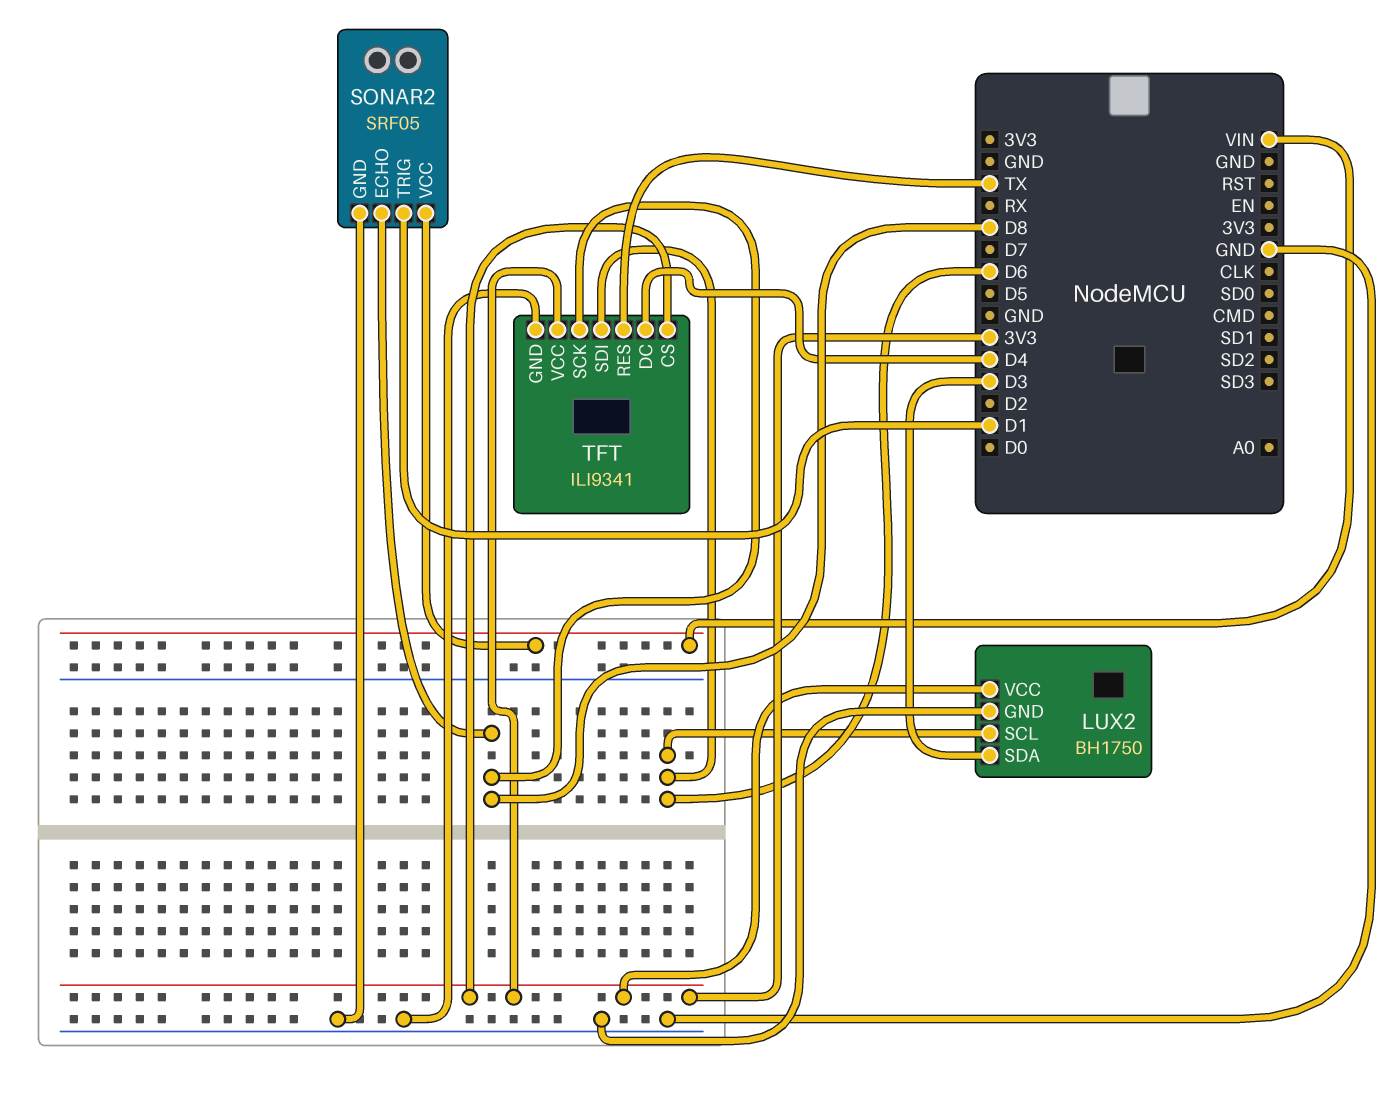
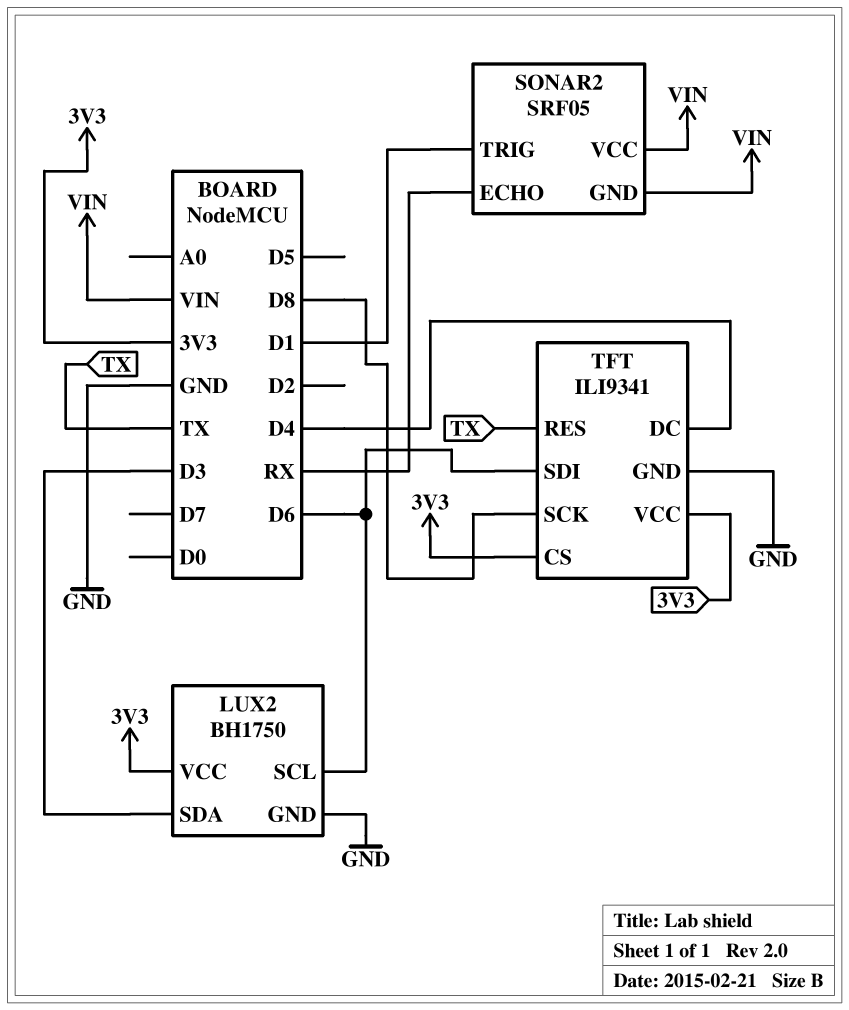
SONAR2 pin ECHO: D8 -> RX
SONAR2 pin GND: GND -> VIN

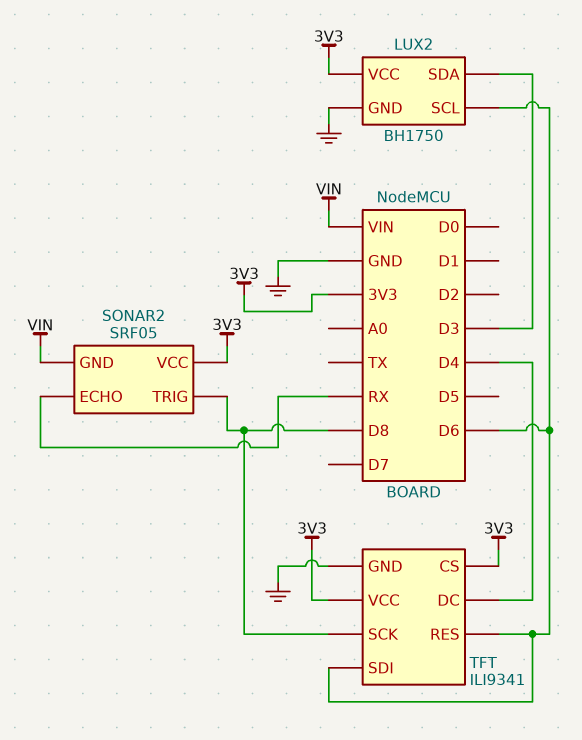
SONAR2 pin TRIG: D1 -> D8
SONAR2 pin VCC: VIN -> 3V3
TFT pin RES: TX -> D6

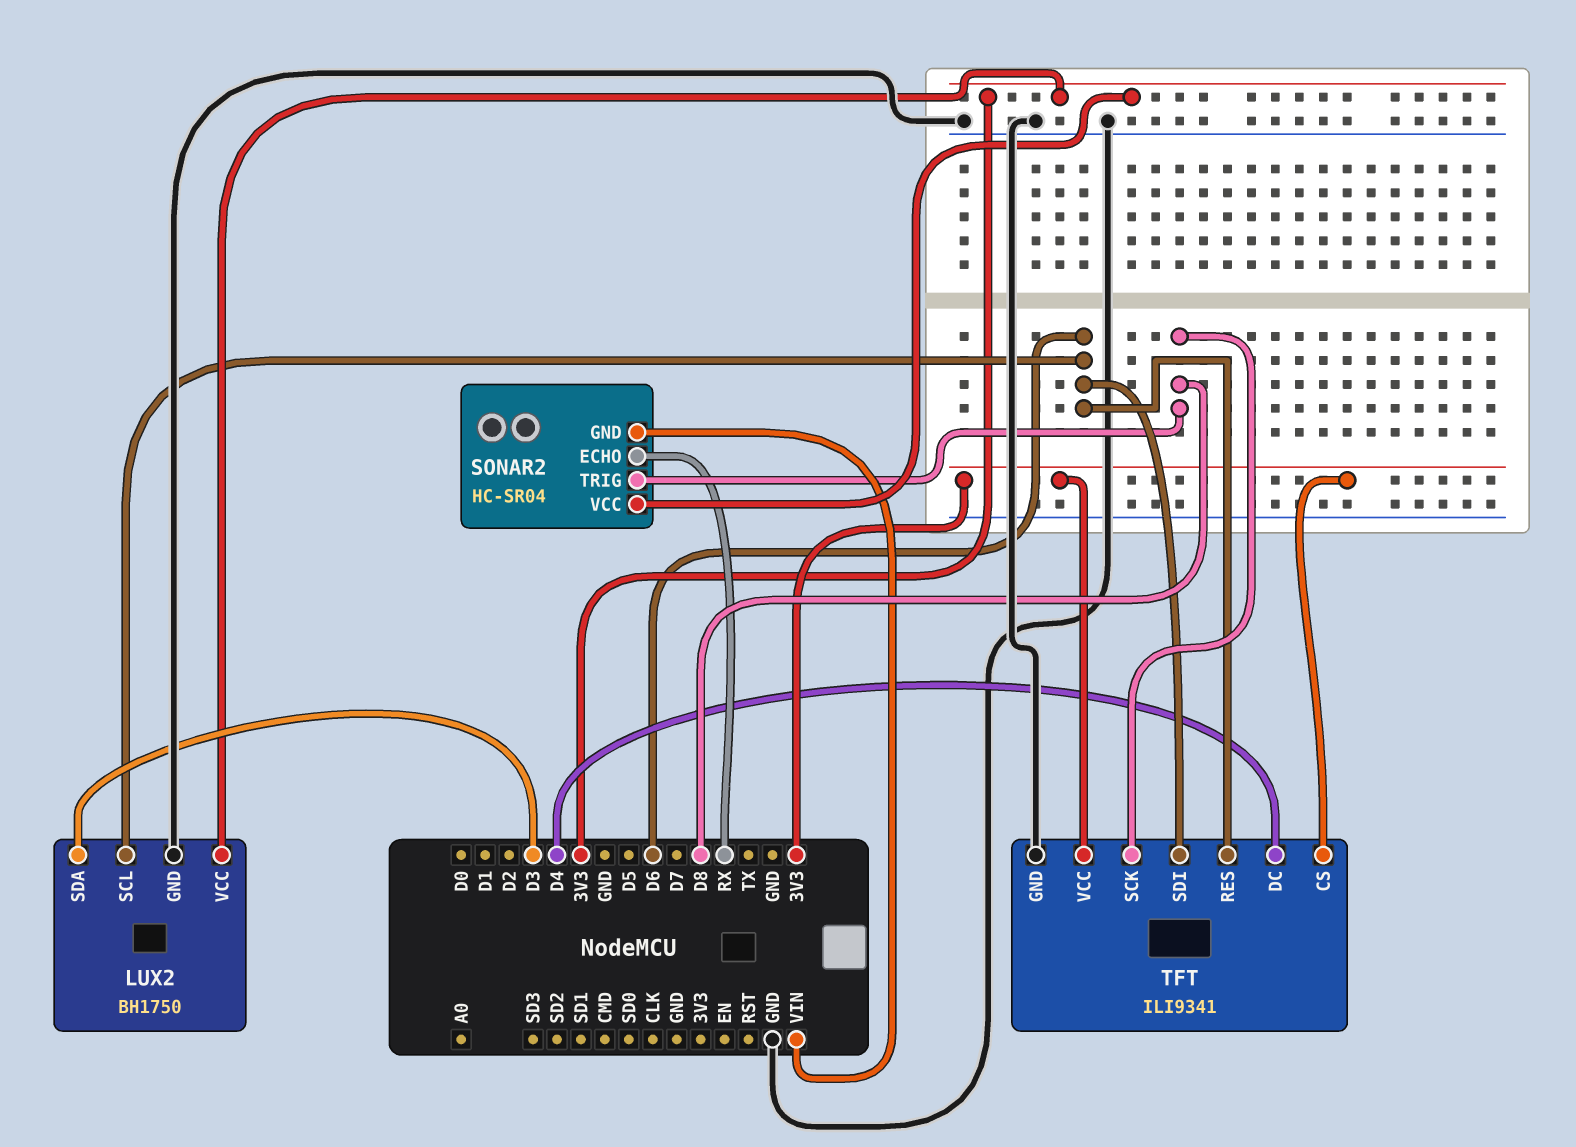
SONAR2: SRF05 -> HC-SR04

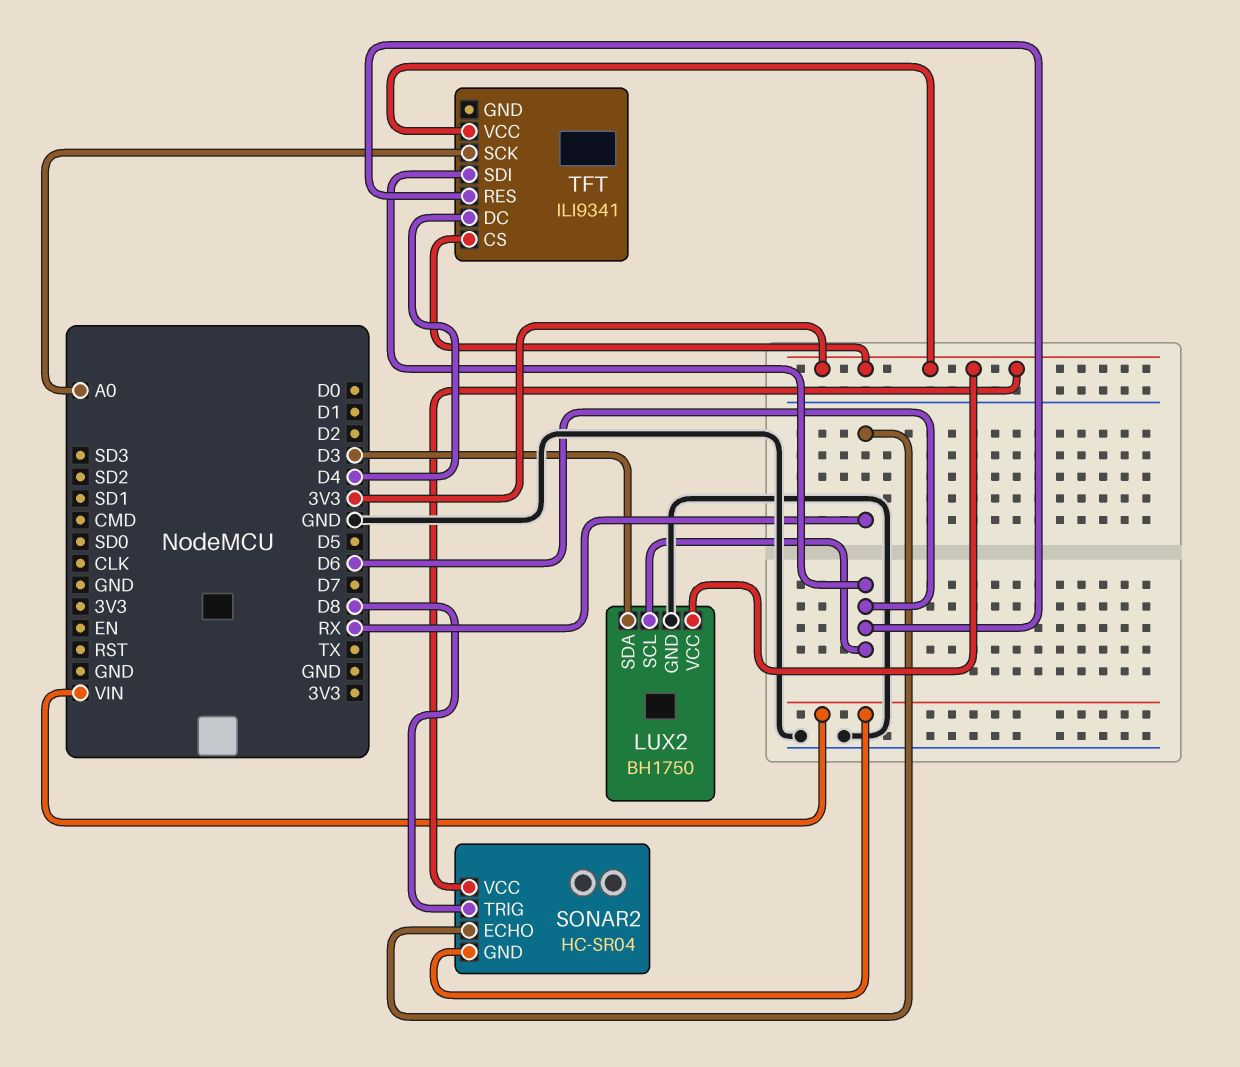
TFT pin GND: GND -> none
TFT pin SCK: D8 -> A0

